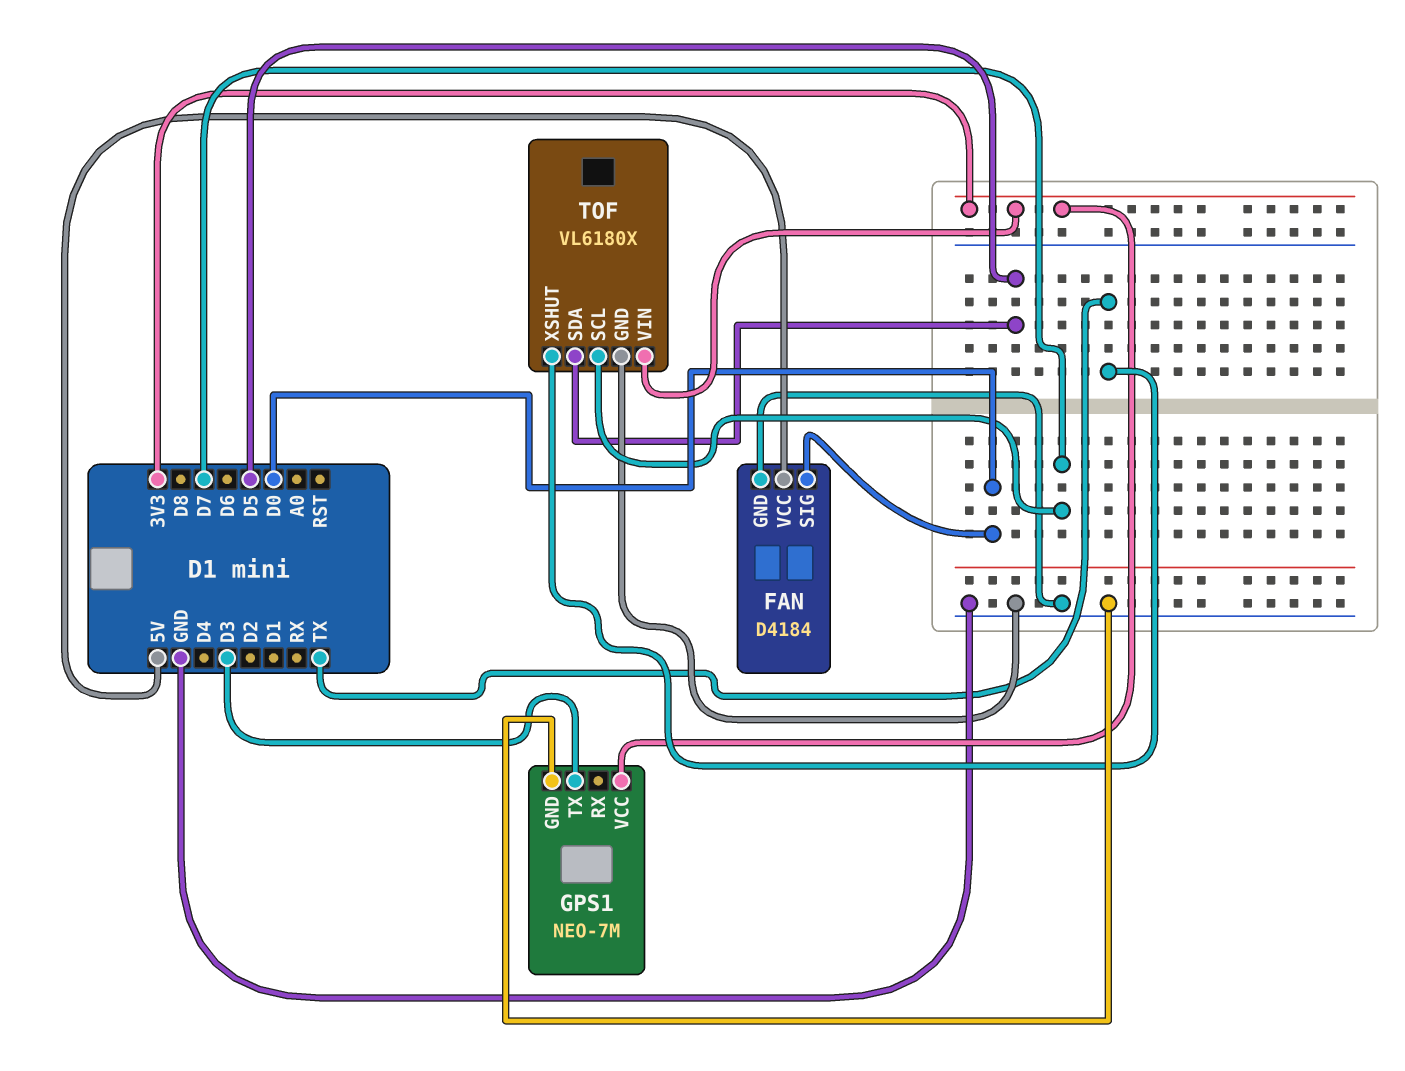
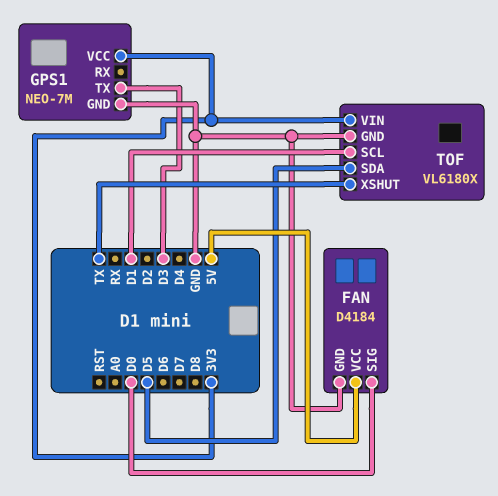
TOF pin SCL: D7 -> D1

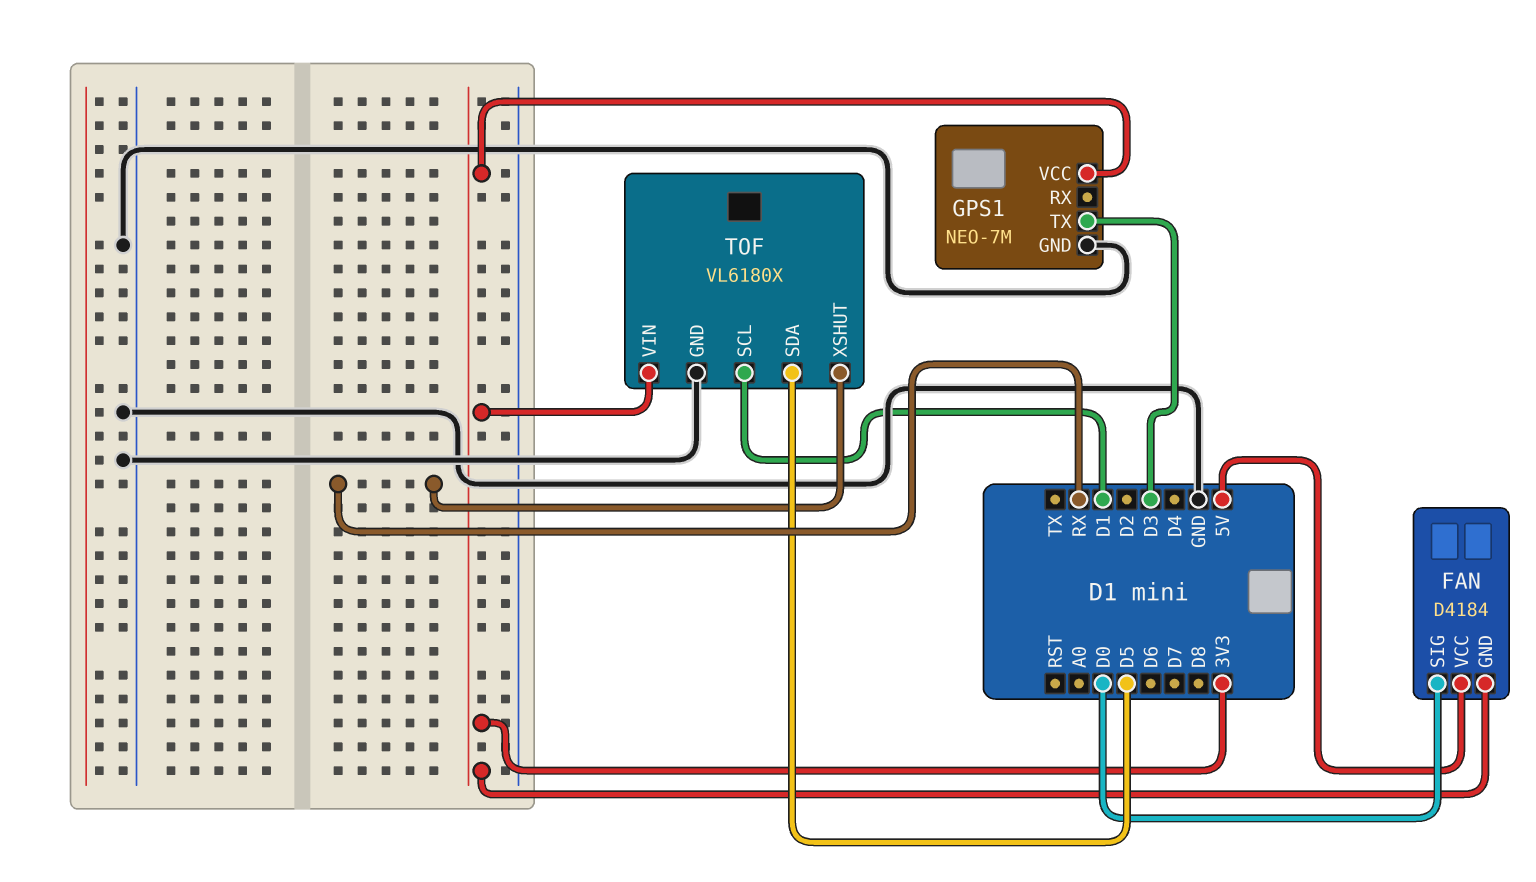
FAN pin GND: GND -> 3V3
TOF pin XSHUT: TX -> RX

